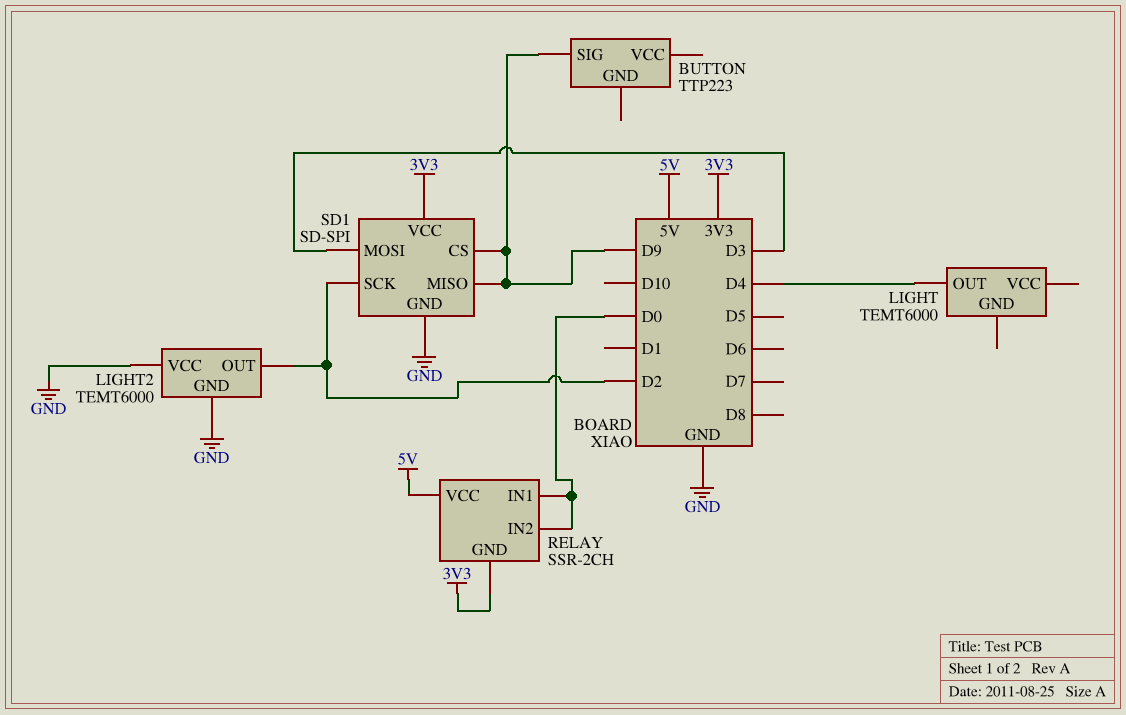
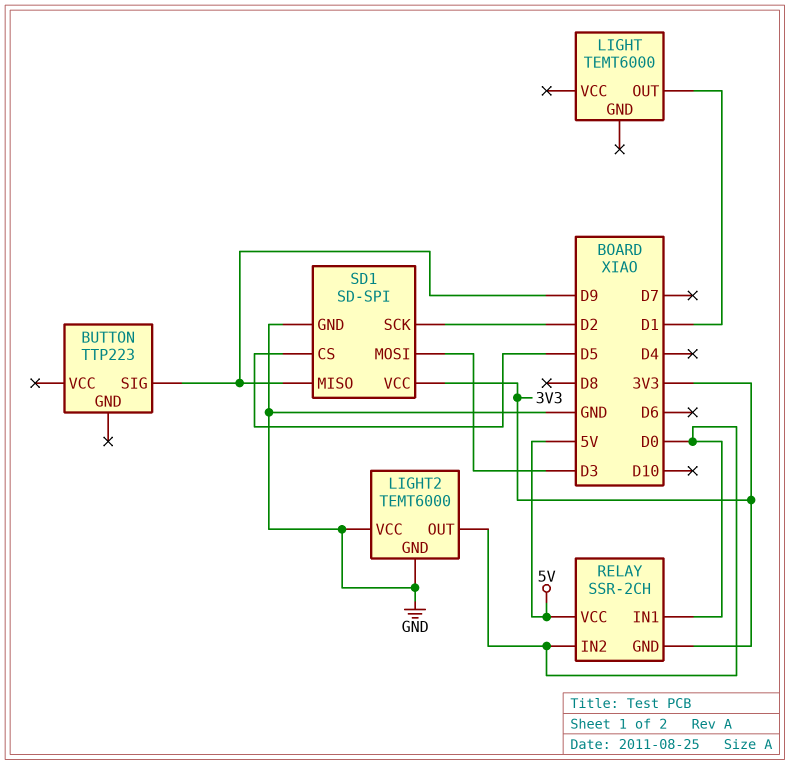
LIGHT pin OUT: D4 -> D1
LIGHT2 pin OUT: D2 -> D0
SD1 pin CS: D9 -> D5

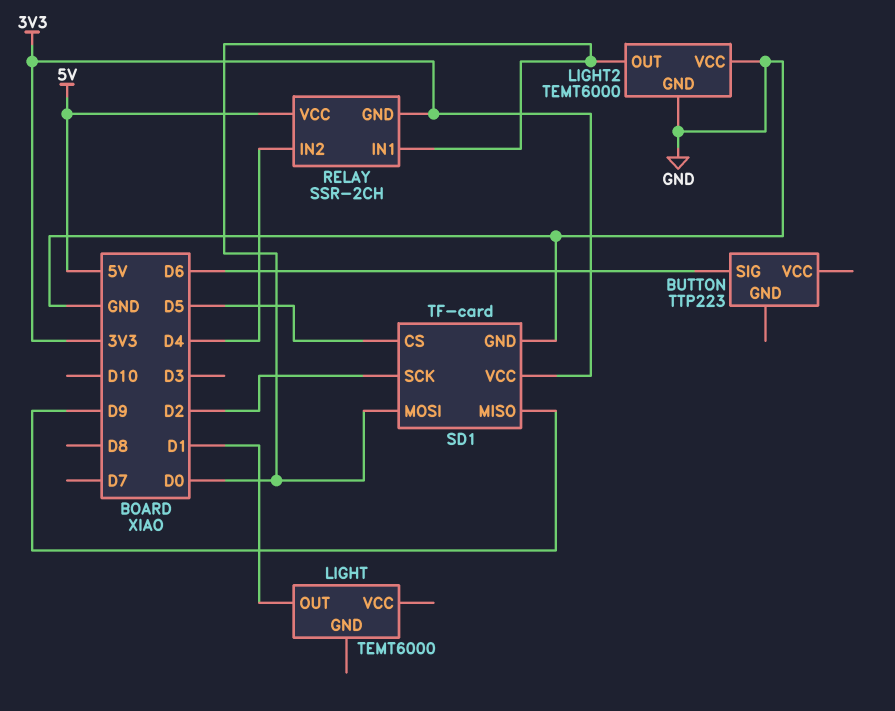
BUTTON pin SIG: D9 -> D6
RELAY pin IN2: D0 -> D4
SD1: SD-SPI -> TF-card
SD1 pin MOSI: D3 -> D0

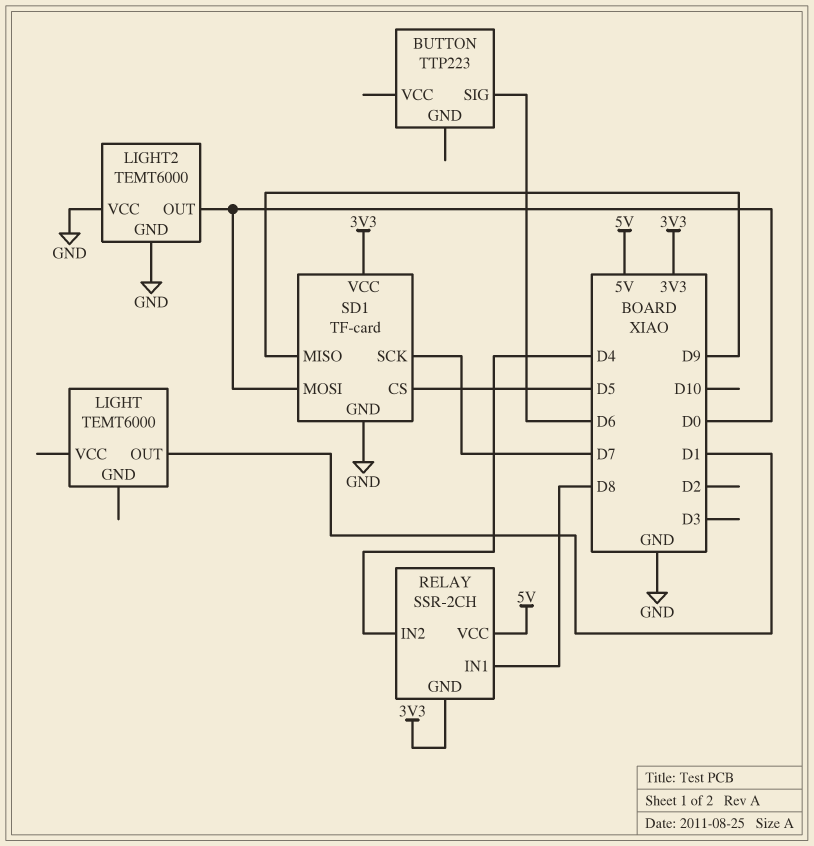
RELAY pin IN1: D0 -> D8
SD1 pin SCK: D2 -> D7

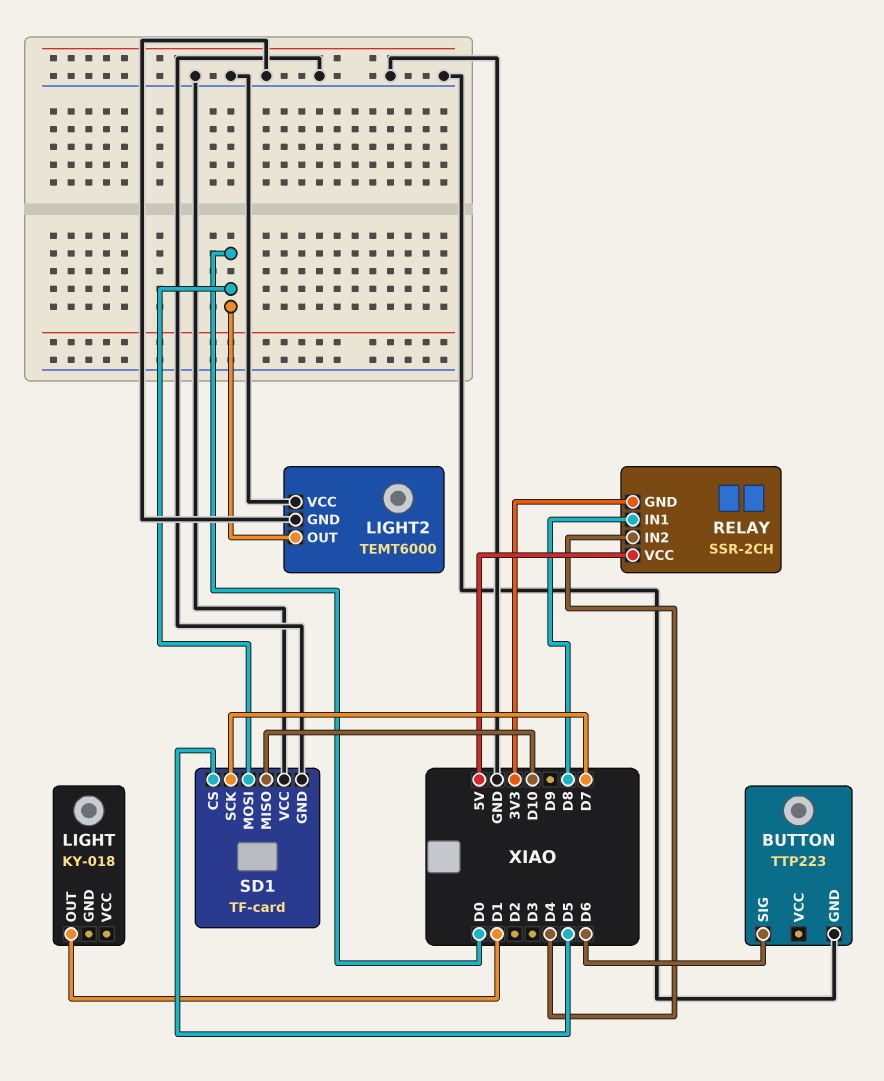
BUTTON pin GND: none -> GND
LIGHT: TEMT6000 -> KY-018
SD1 pin MISO: D9 -> D10
SD1 pin VCC: 3V3 -> GND

